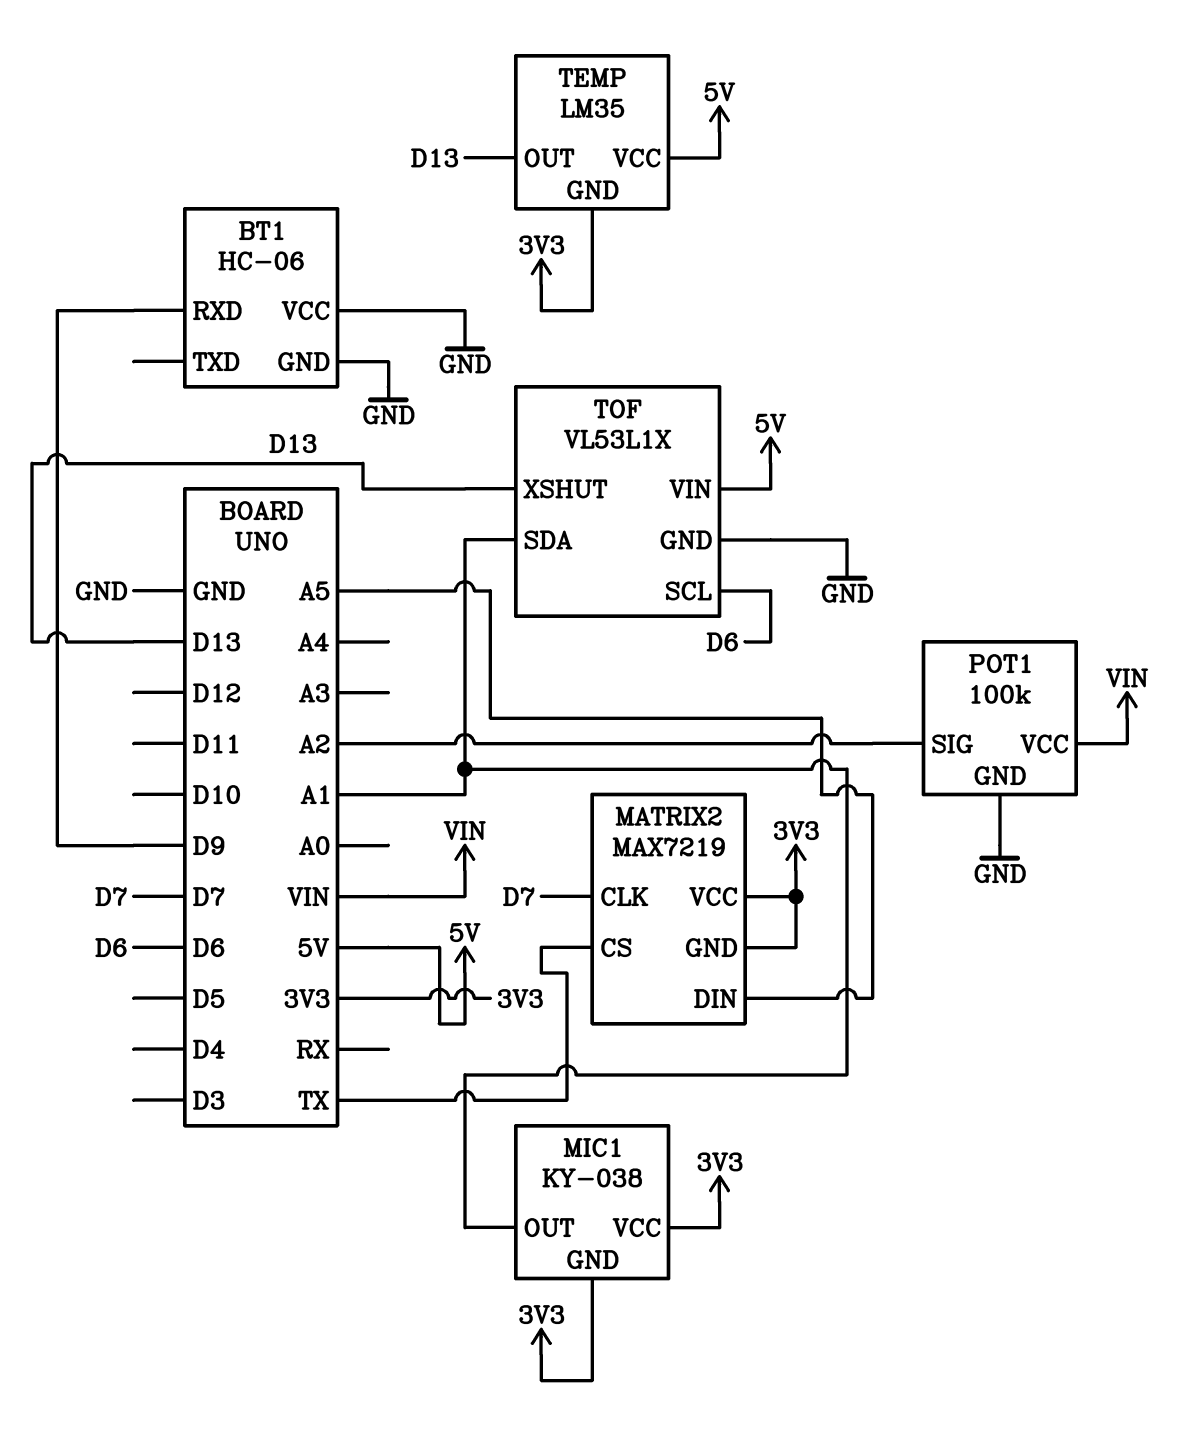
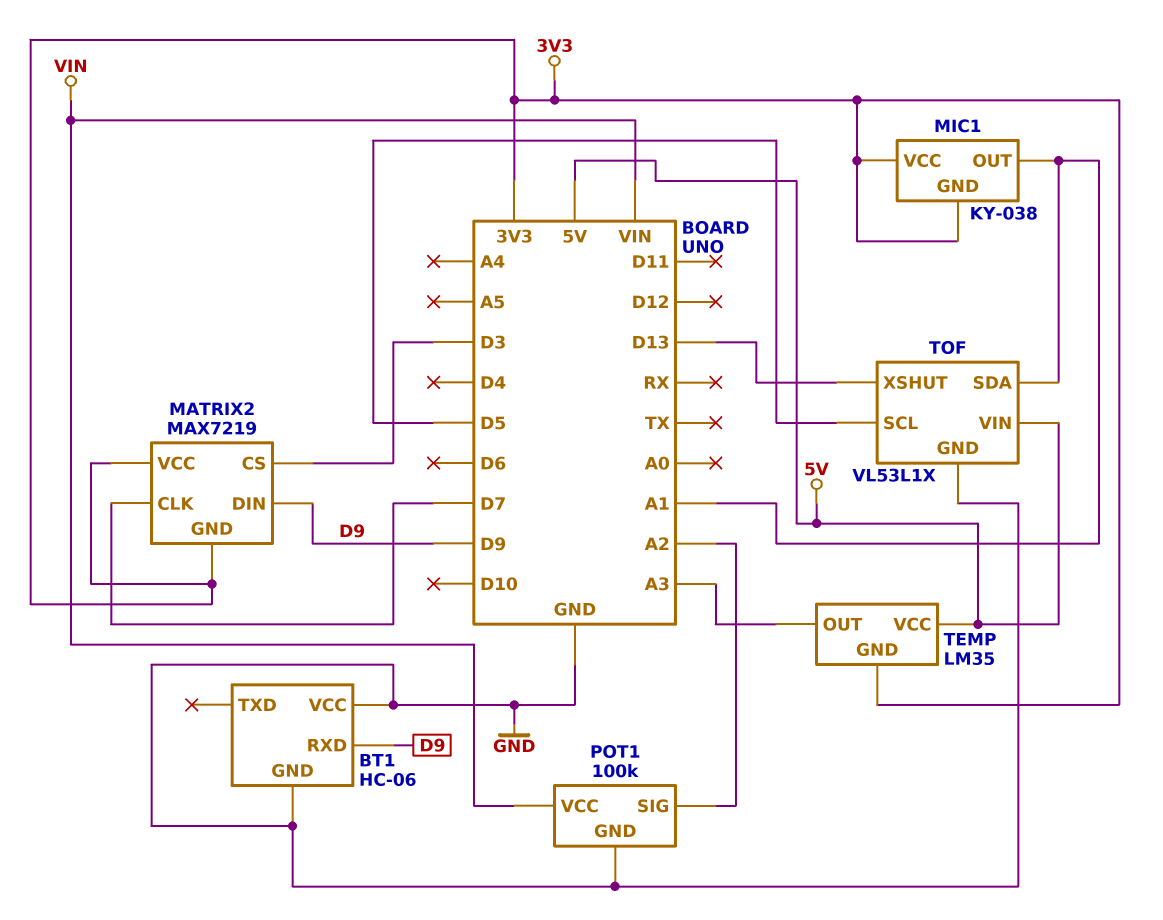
MATRIX2 pin CS: TX -> D3
MATRIX2 pin DIN: A5 -> D9
TEMP pin OUT: D13 -> A3
TOF pin SCL: D6 -> D5

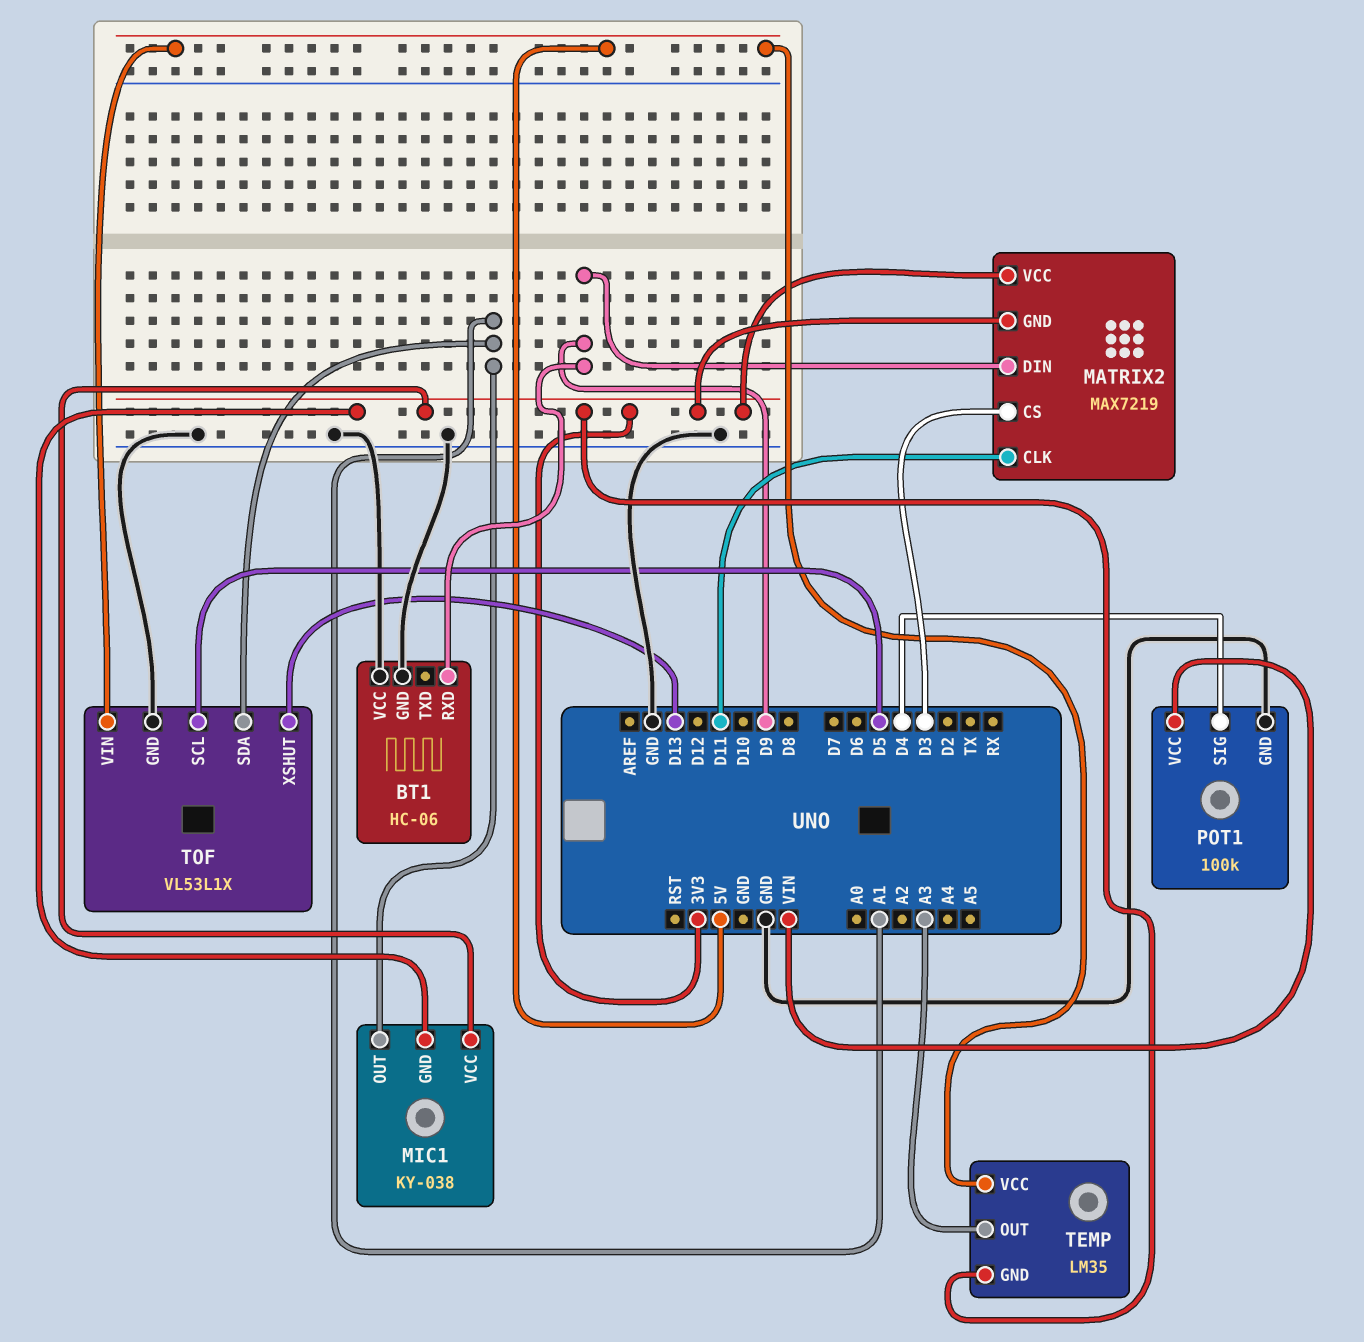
MATRIX2 pin CLK: D7 -> D11
POT1 pin SIG: A2 -> D4

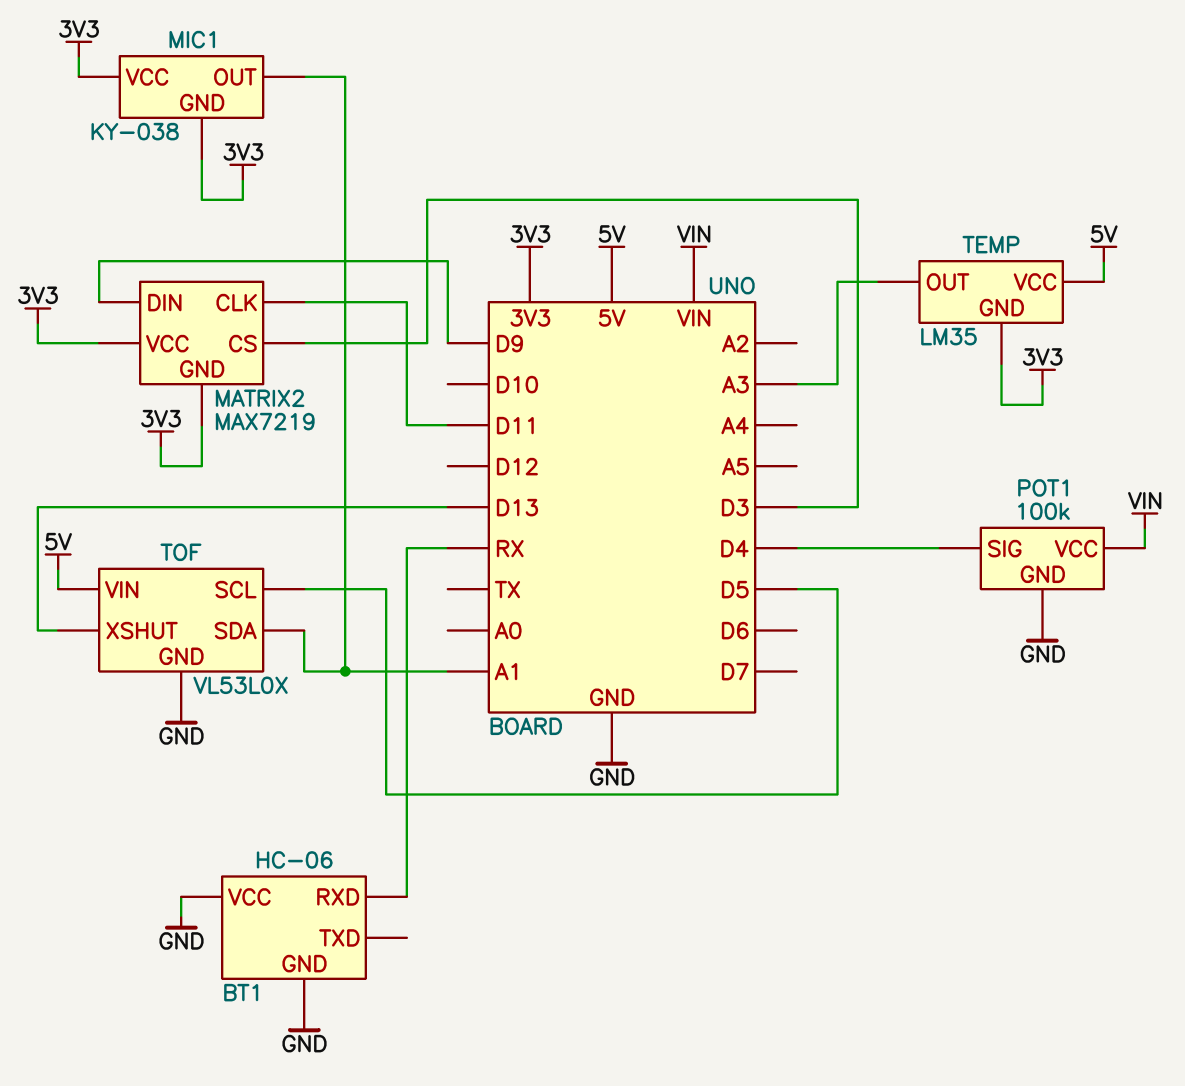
BT1 pin RXD: D9 -> RX
TOF: VL53L1X -> VL53L0X

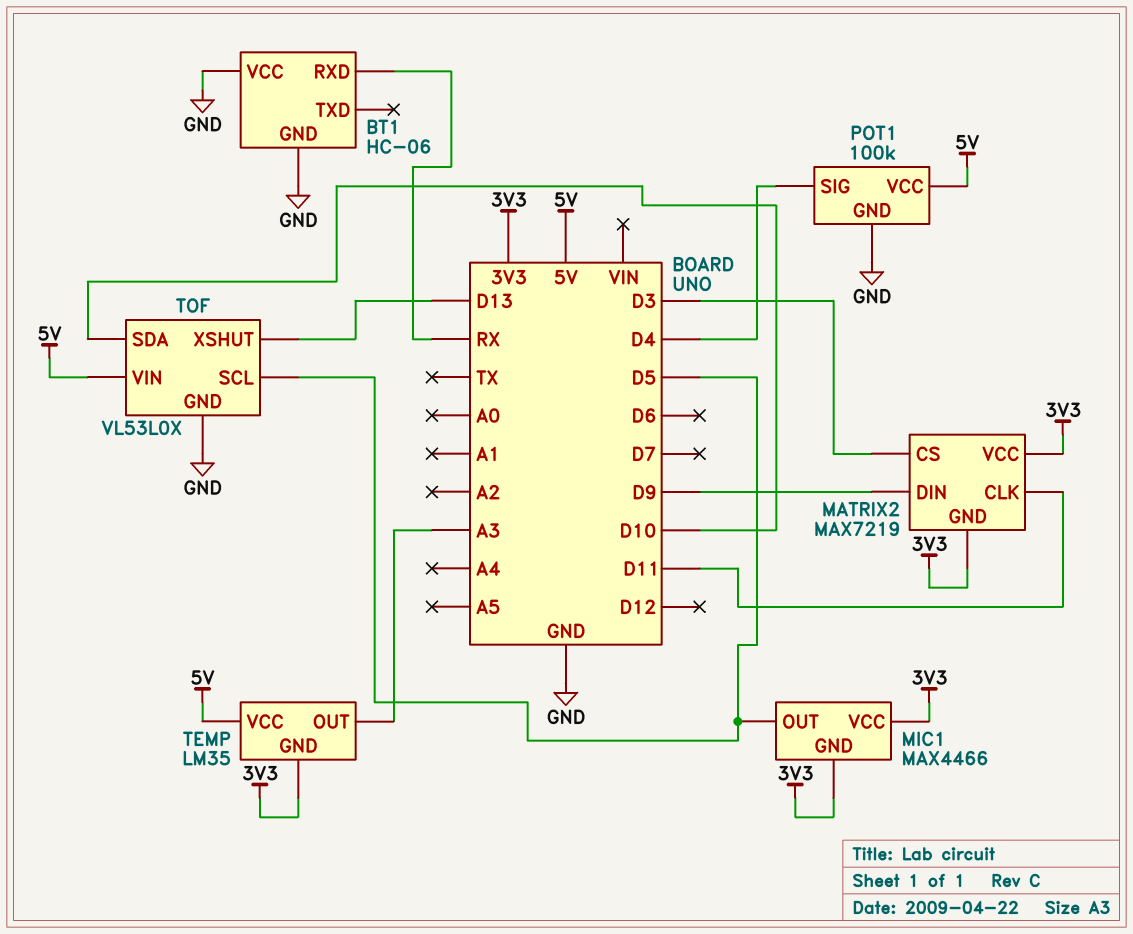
MIC1: KY-038 -> MAX4466
MIC1 pin OUT: A1 -> D5
POT1 pin VCC: VIN -> 5V
TOF pin SDA: A1 -> D10

